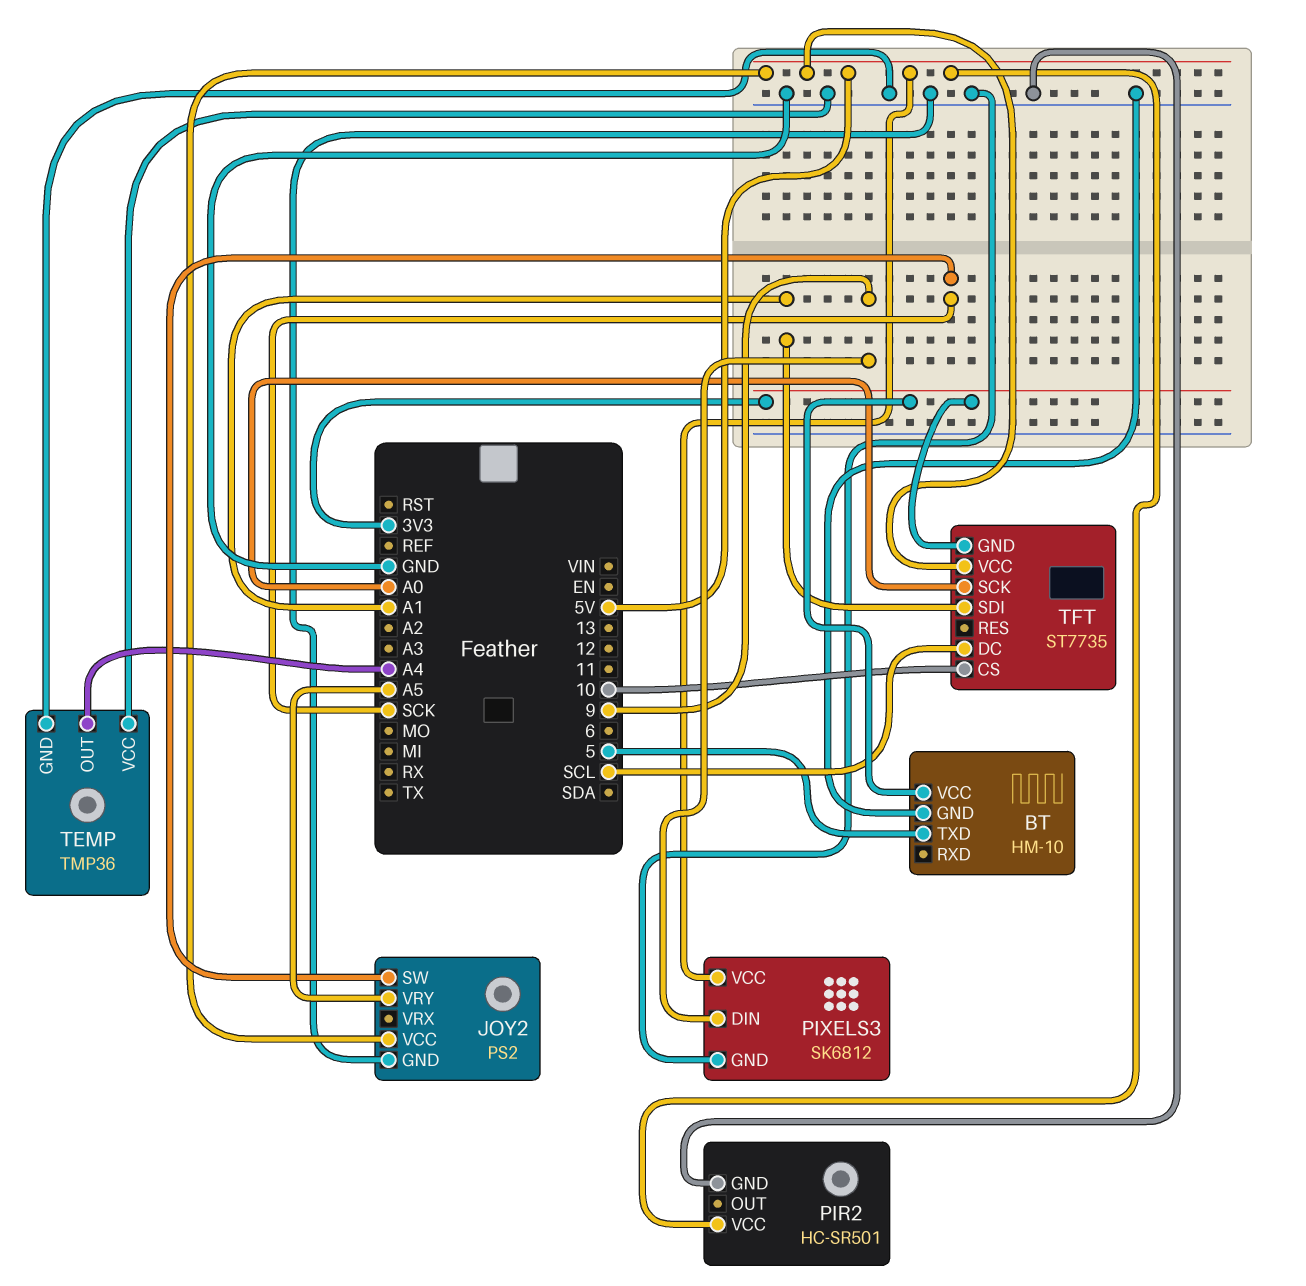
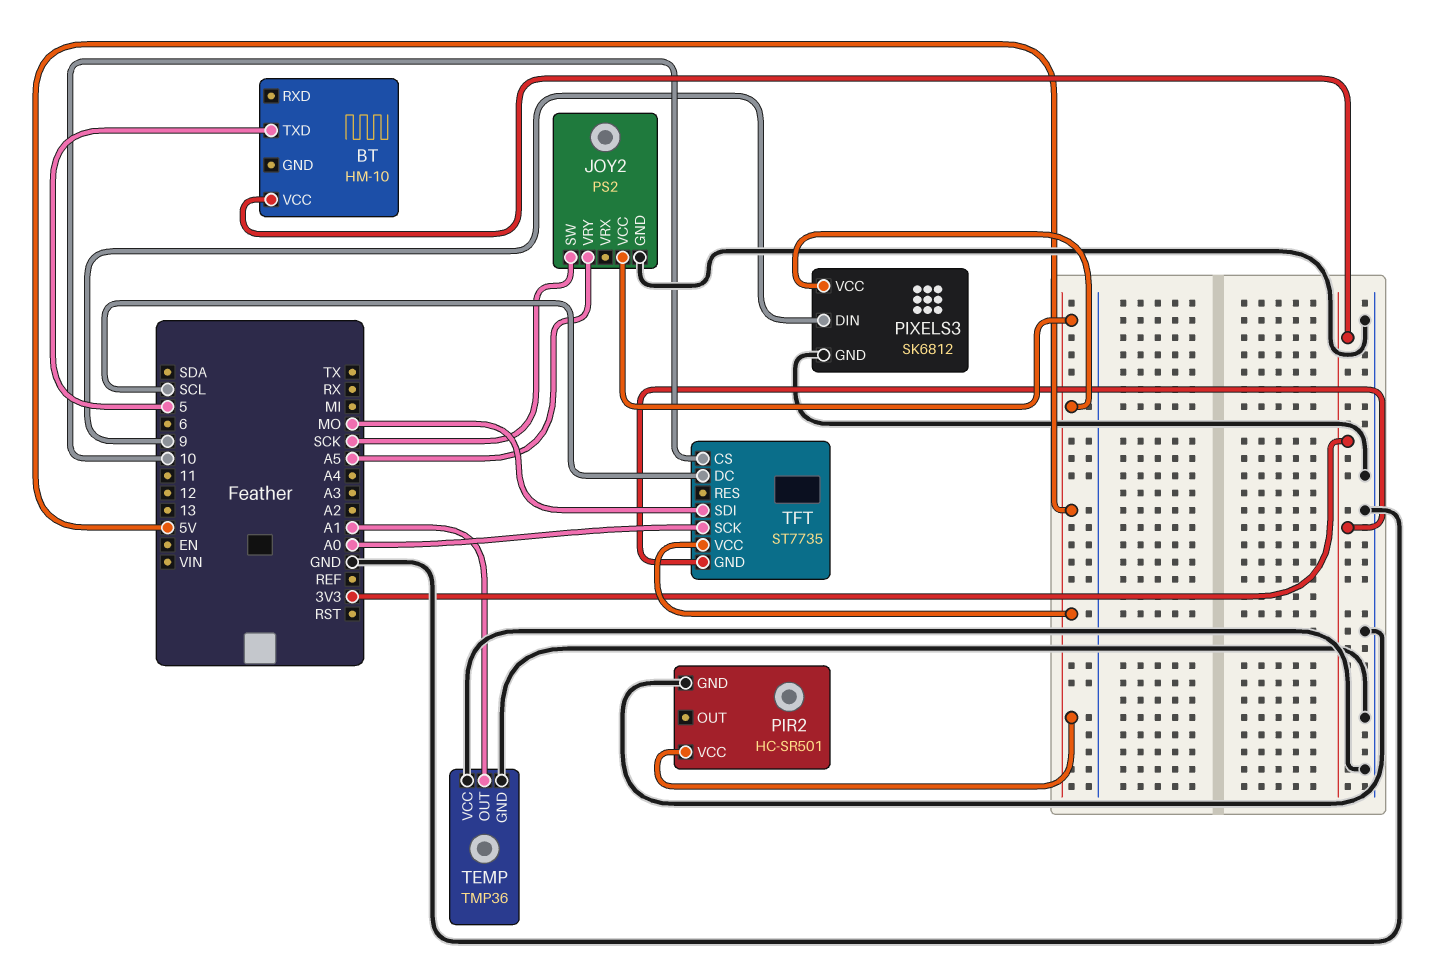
BT pin GND: GND -> none
TEMP pin OUT: A4 -> A1
TFT pin SDI: A1 -> MO

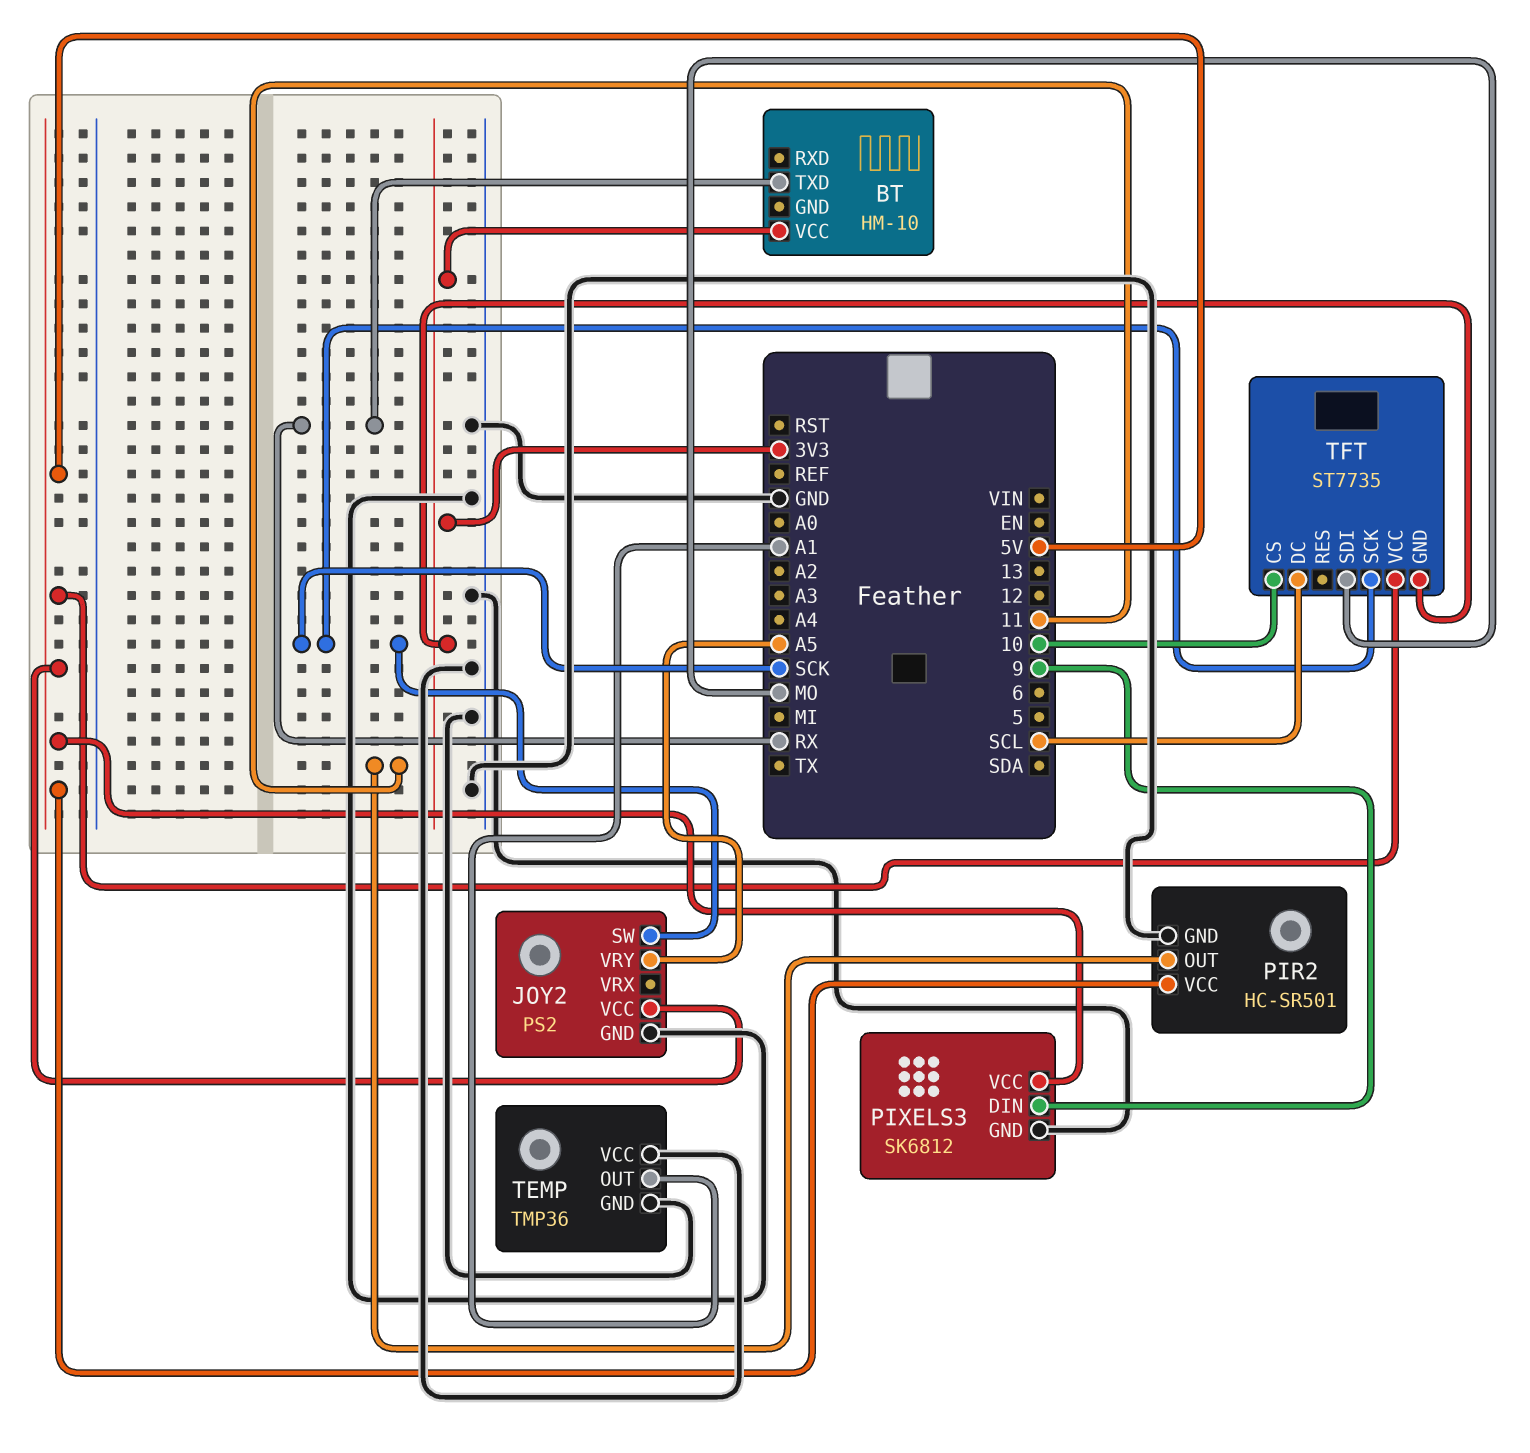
BT pin TXD: 5 -> RX
PIR2 pin OUT: none -> 11
TFT pin SCK: A0 -> SCK

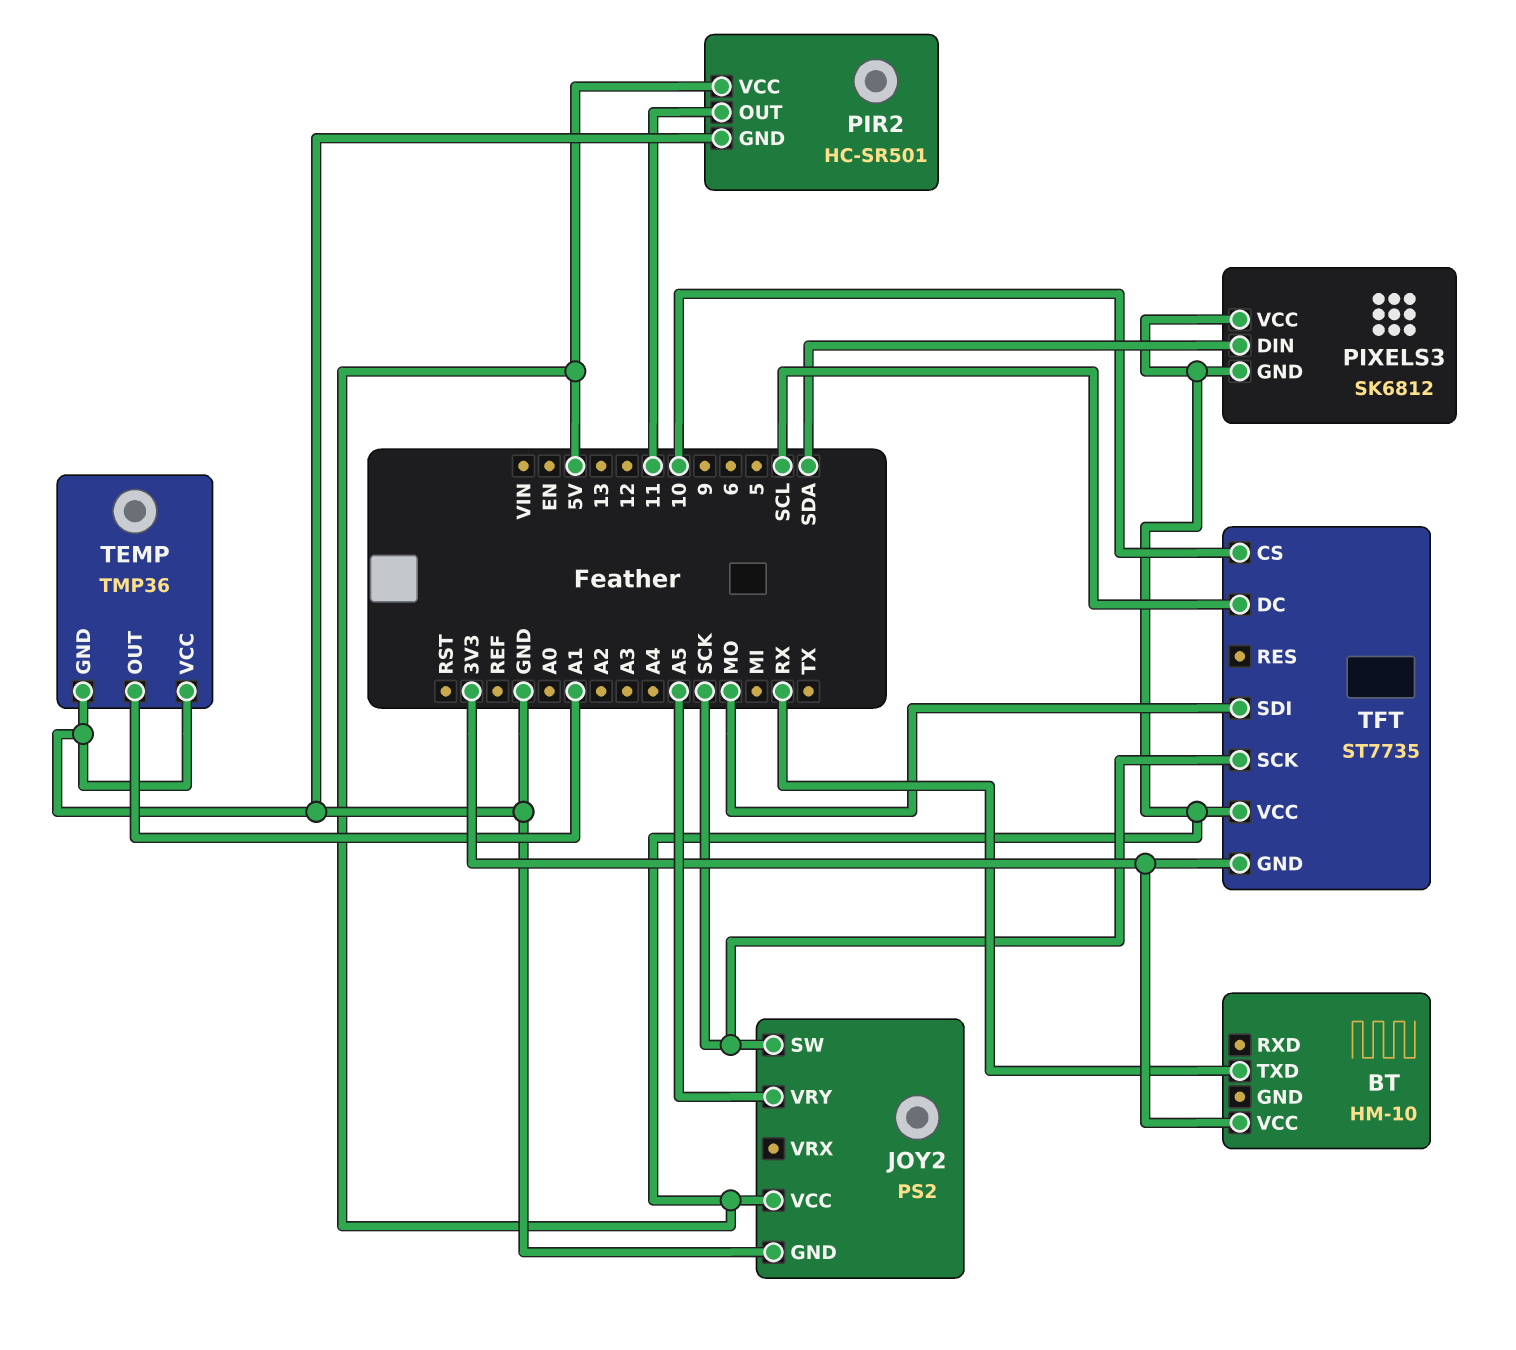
PIXELS3 pin DIN: 9 -> SDA
PIXELS3 pin GND: GND -> 5V

